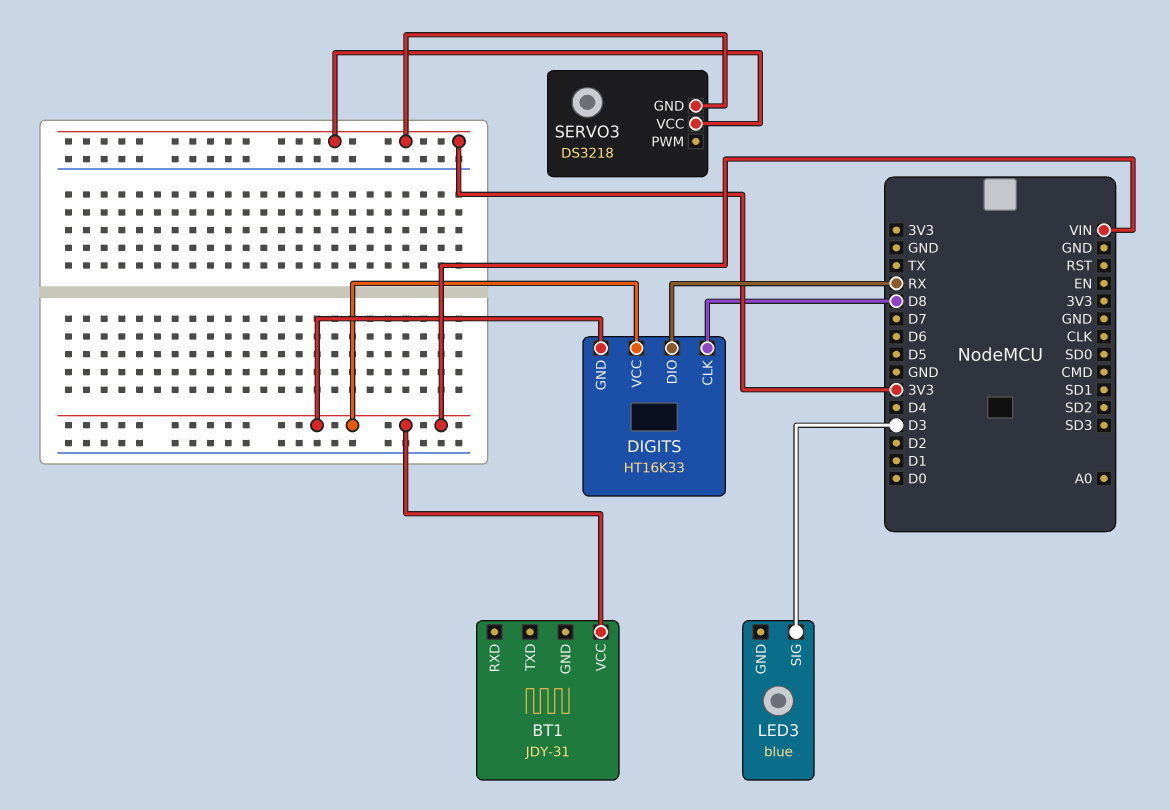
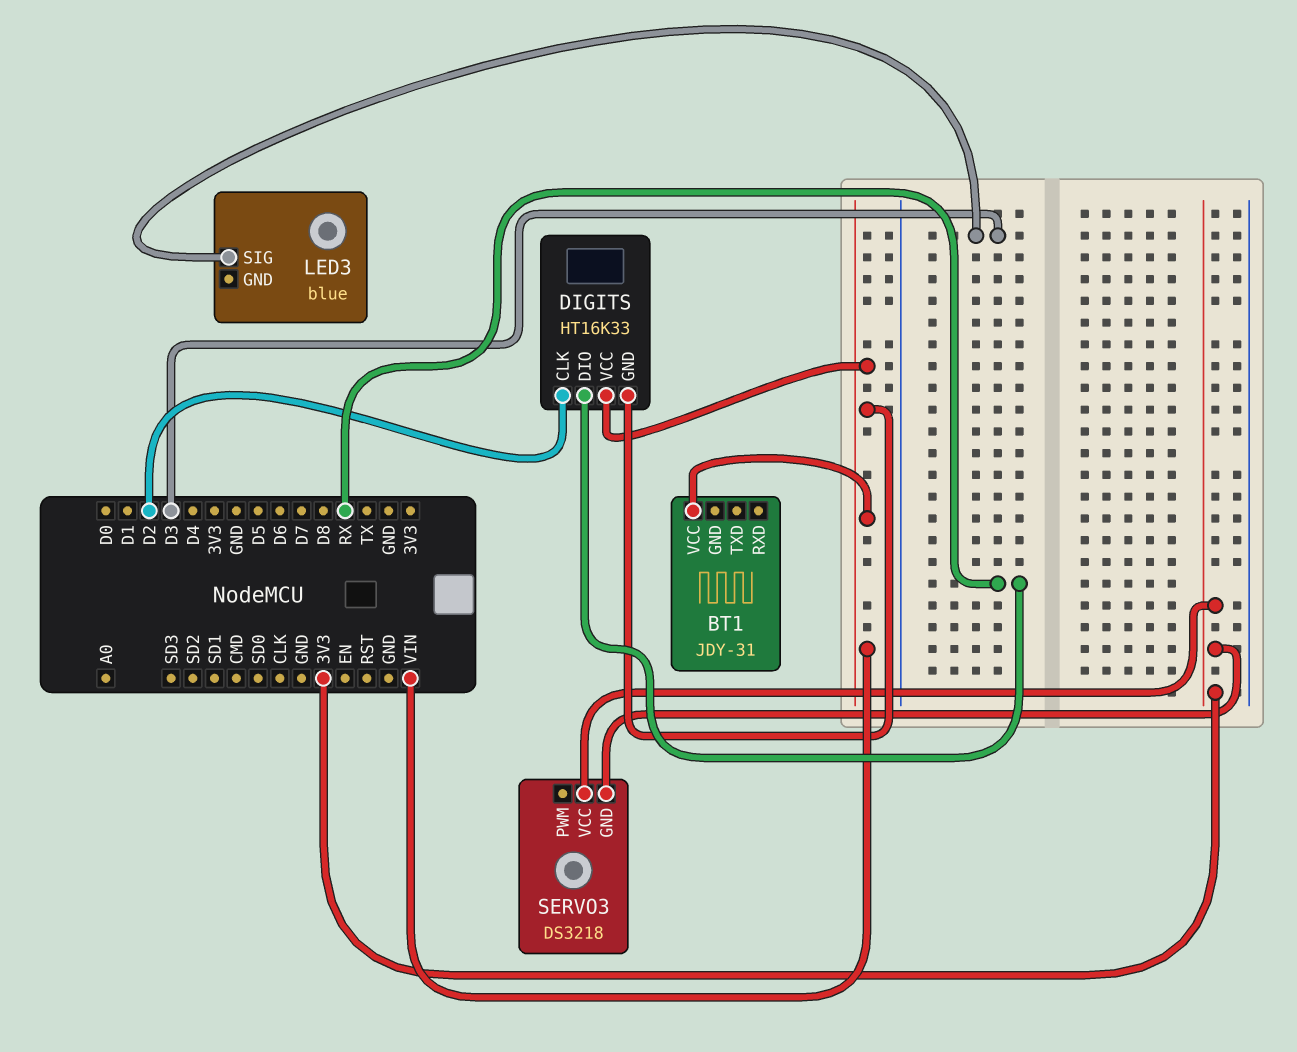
DIGITS pin CLK: D8 -> D2

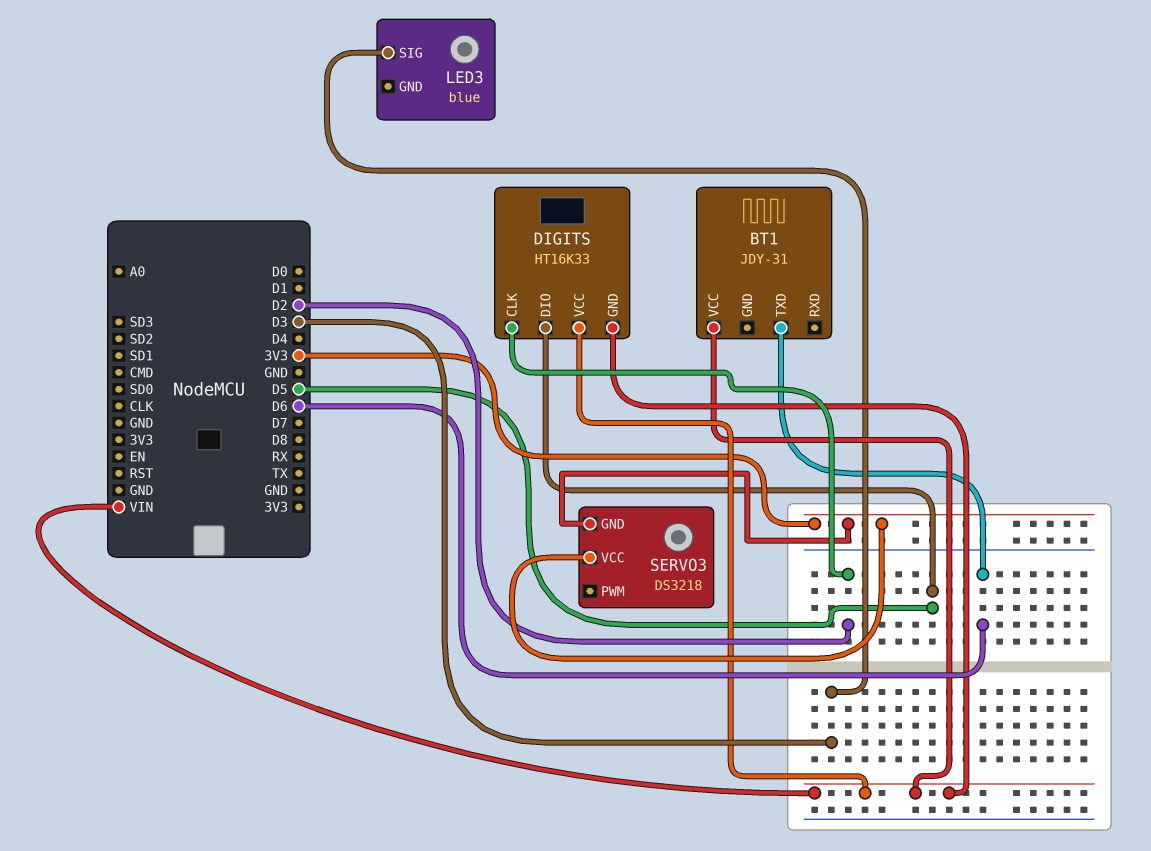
BT1 pin TXD: none -> D6
DIGITS pin DIO: RX -> D5

